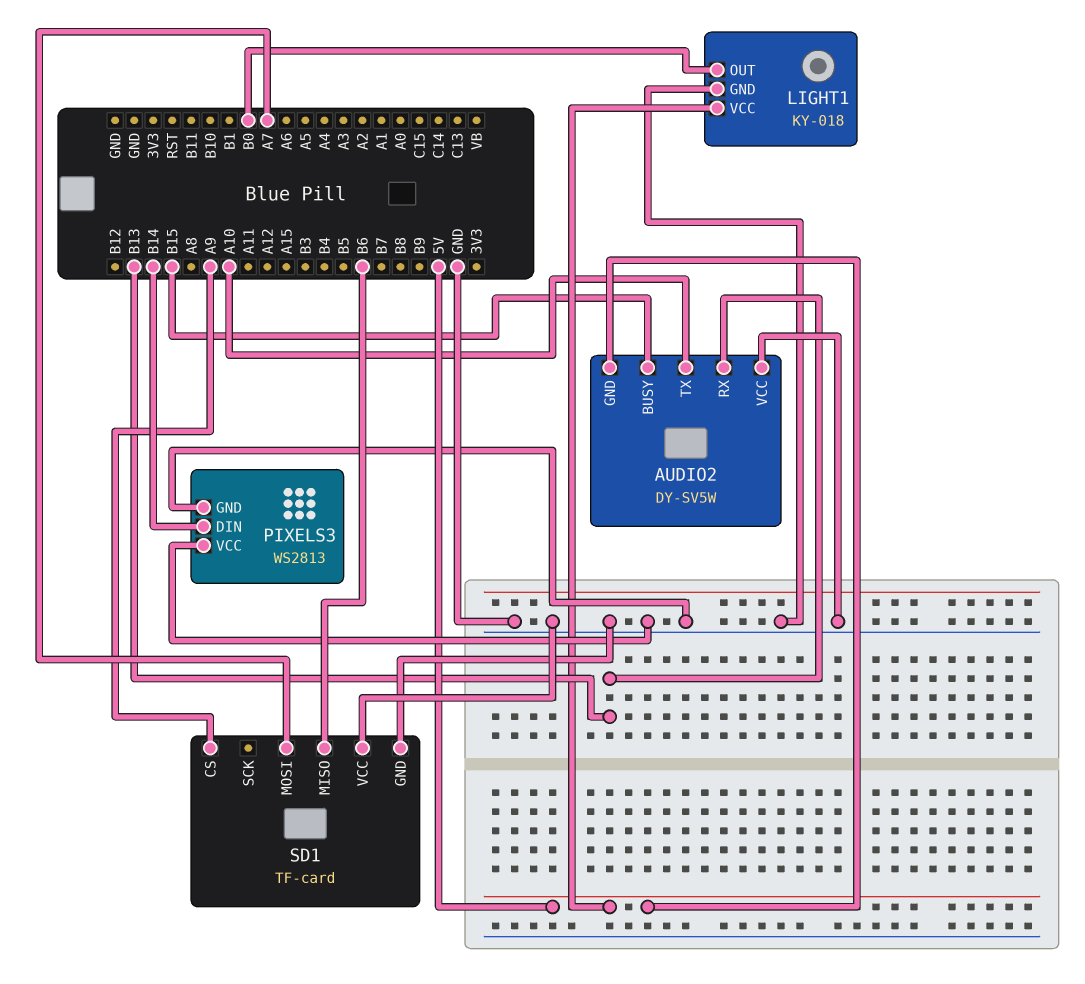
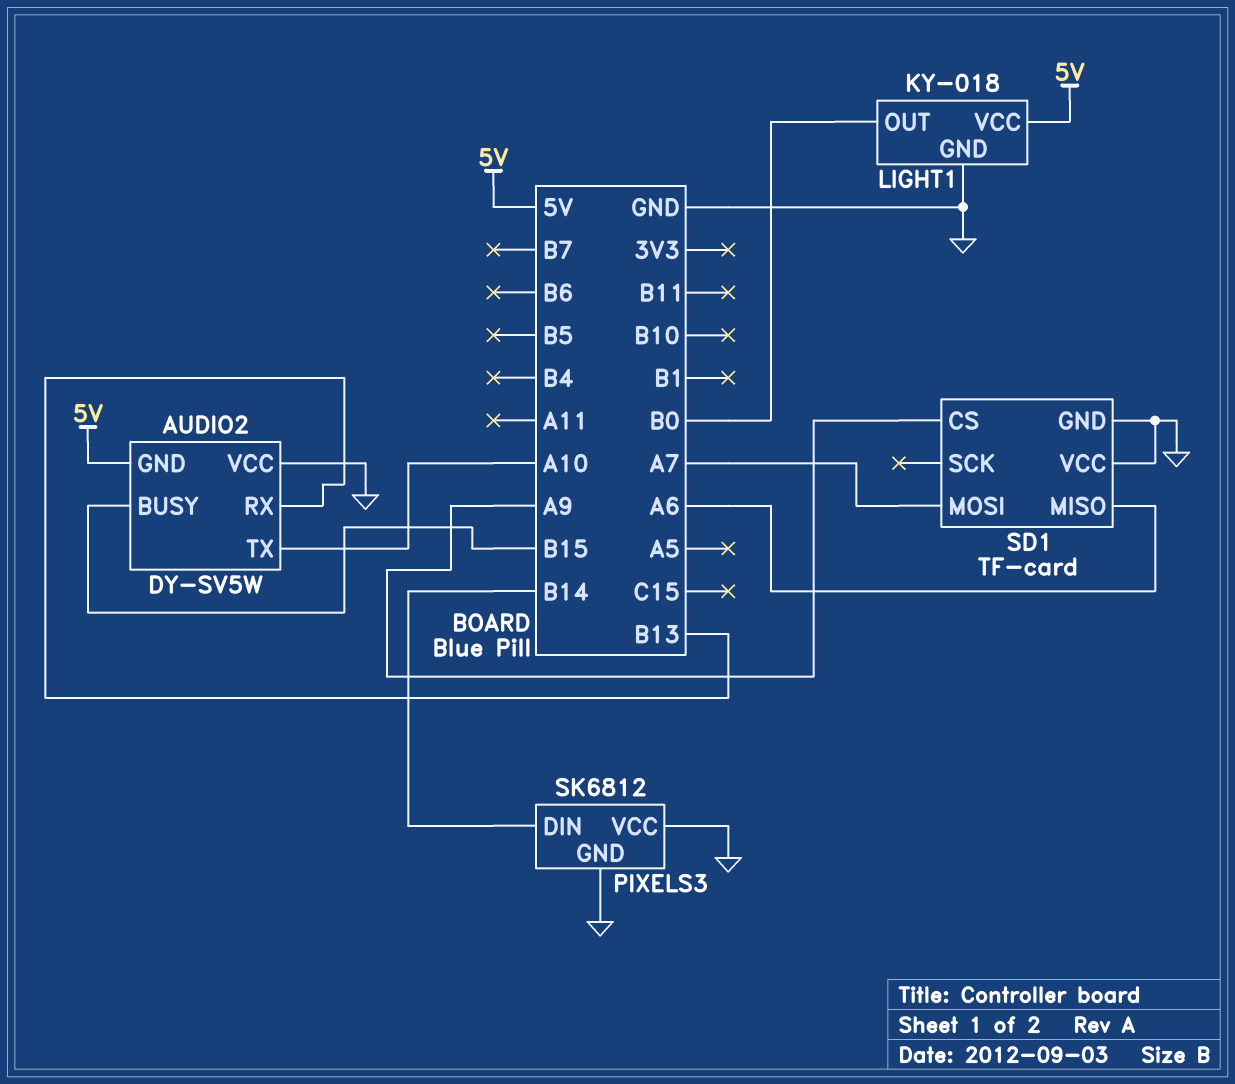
PIXELS3: WS2813 -> SK6812
SD1 pin MISO: B6 -> A6

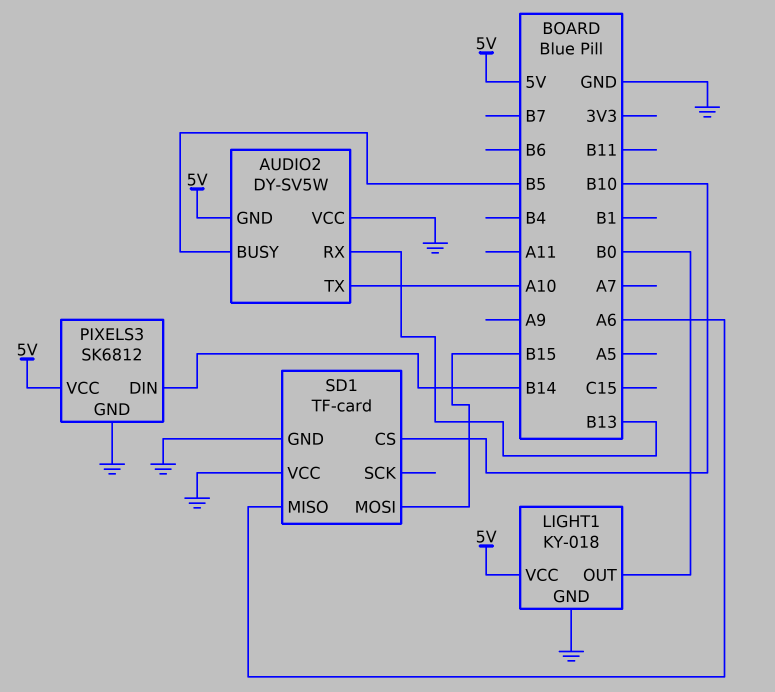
AUDIO2 pin BUSY: B15 -> B5
PIXELS3 pin VCC: GND -> 5V
SD1 pin CS: A9 -> B10
SD1 pin MOSI: A7 -> B15

